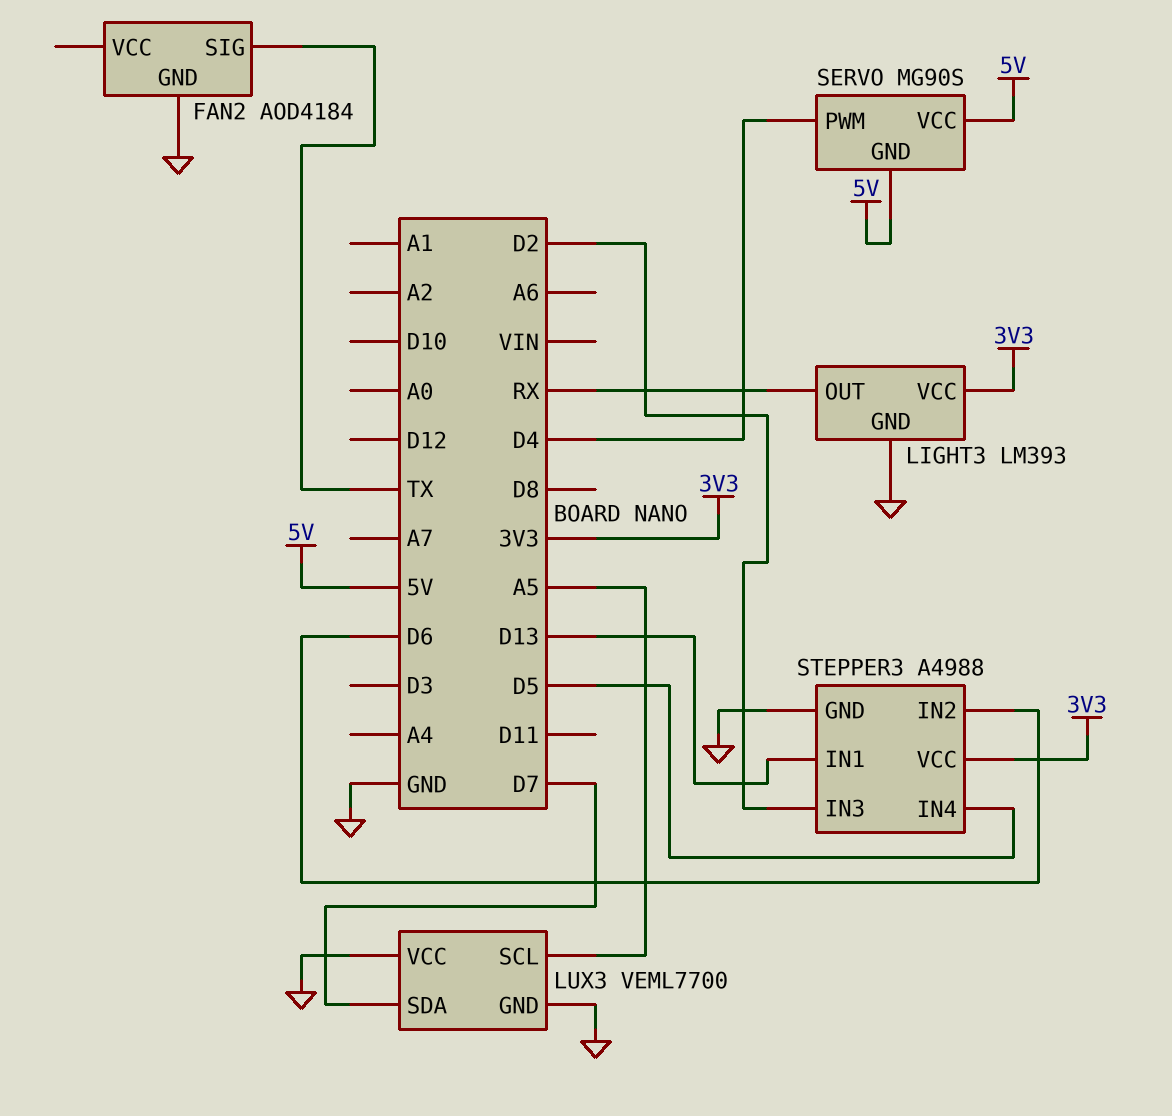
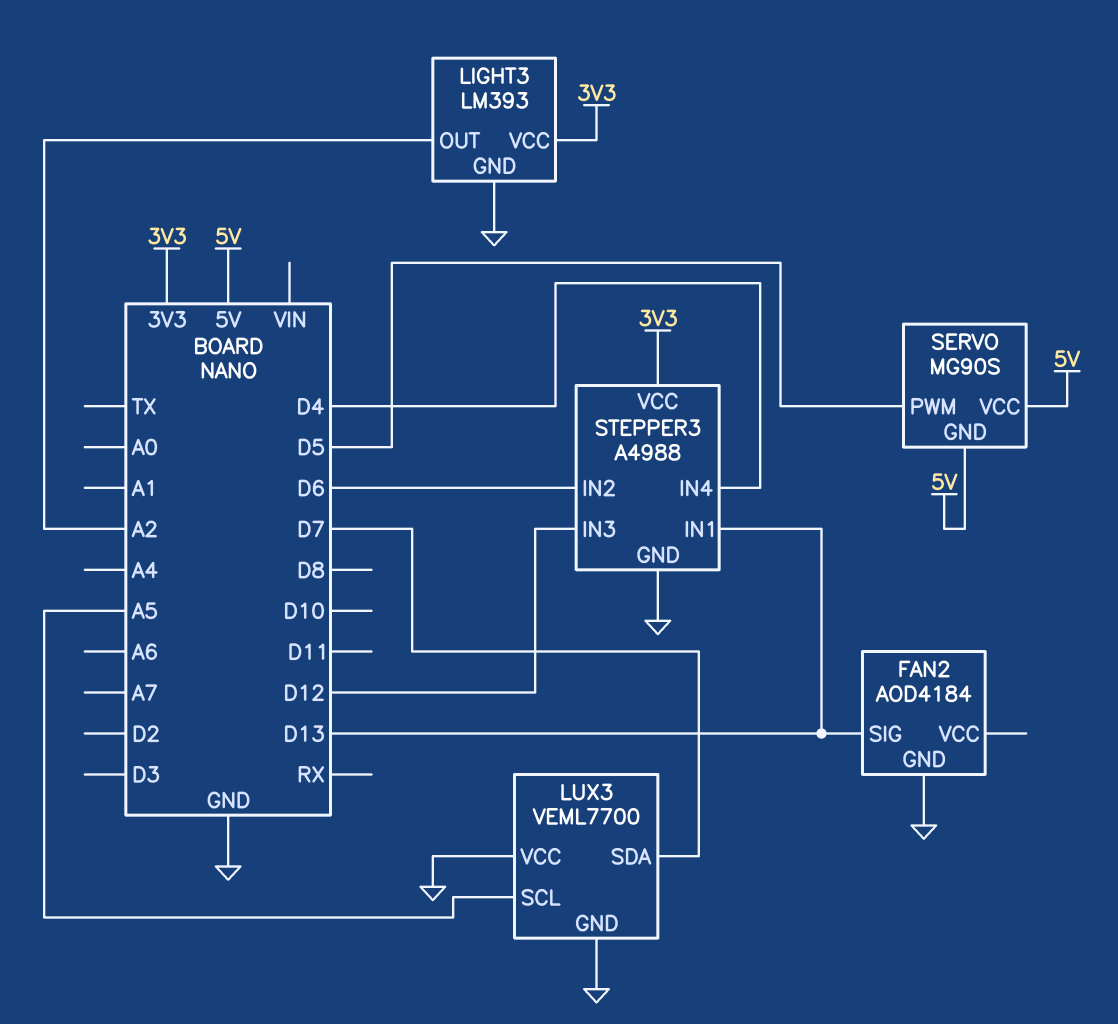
FAN2 pin SIG: TX -> D13
LIGHT3 pin OUT: RX -> A2
SERVO pin PWM: D4 -> D5
STEPPER3 pin IN3: D2 -> D12
STEPPER3 pin IN4: D5 -> D4

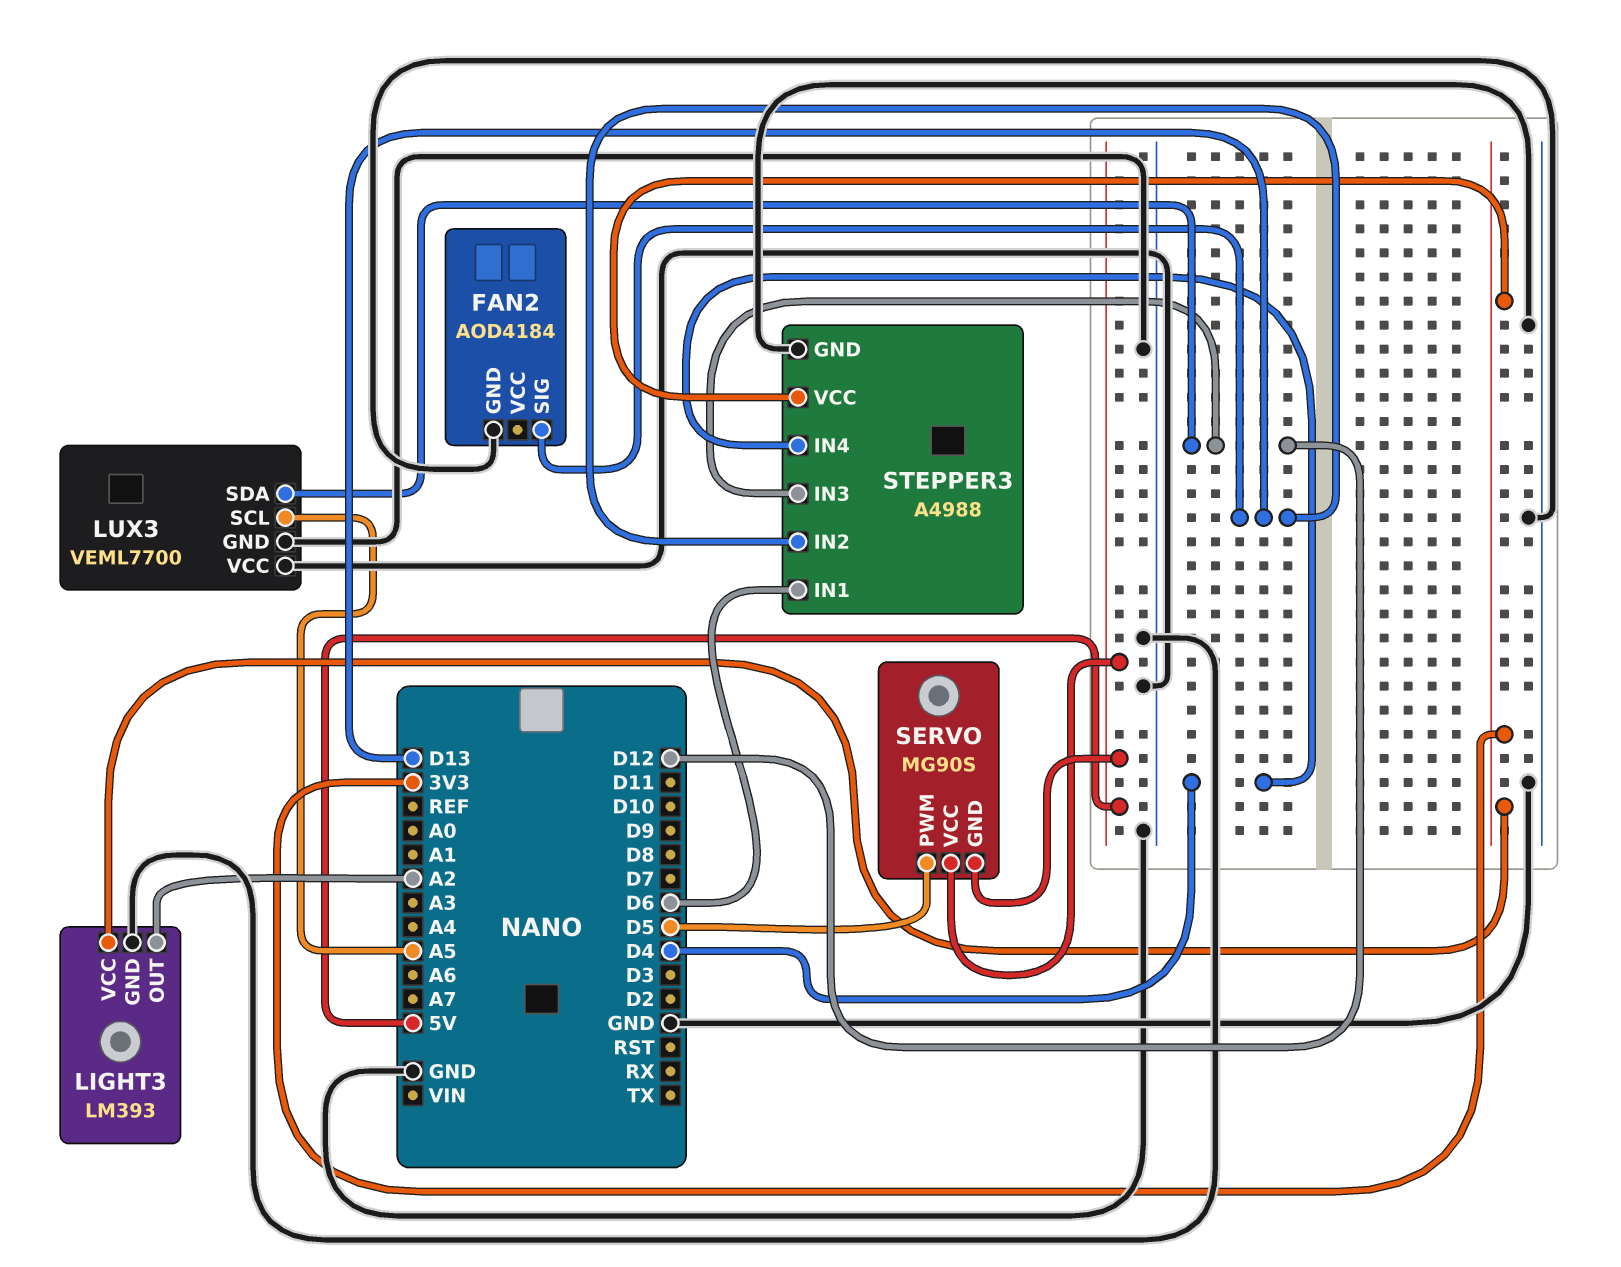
LUX3 pin SDA: D7 -> D12
STEPPER3 pin IN1: D13 -> D6
STEPPER3 pin IN2: D6 -> D13

